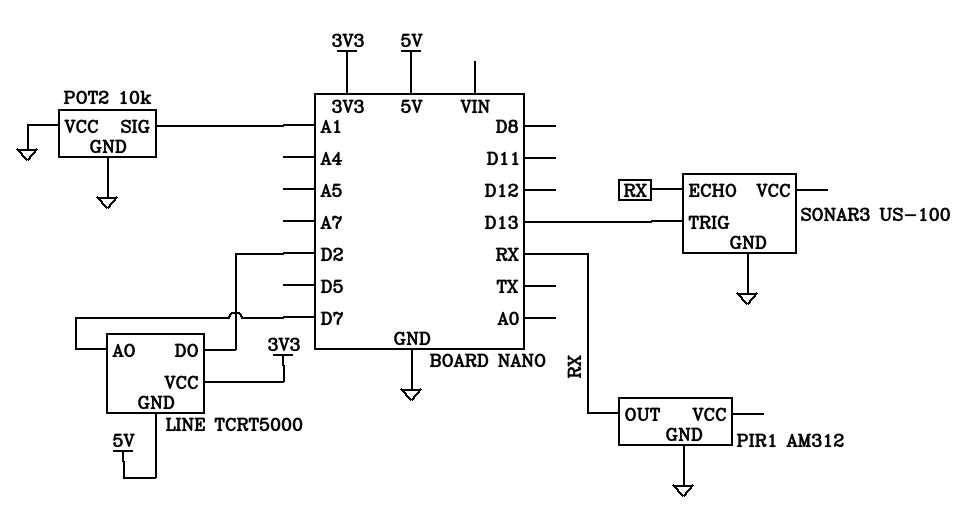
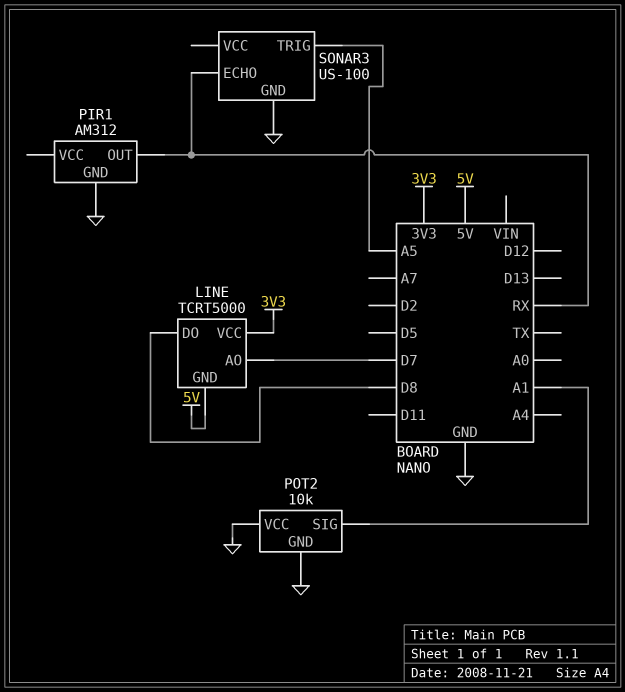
LINE pin DO: D2 -> D8
SONAR3 pin TRIG: D13 -> A5

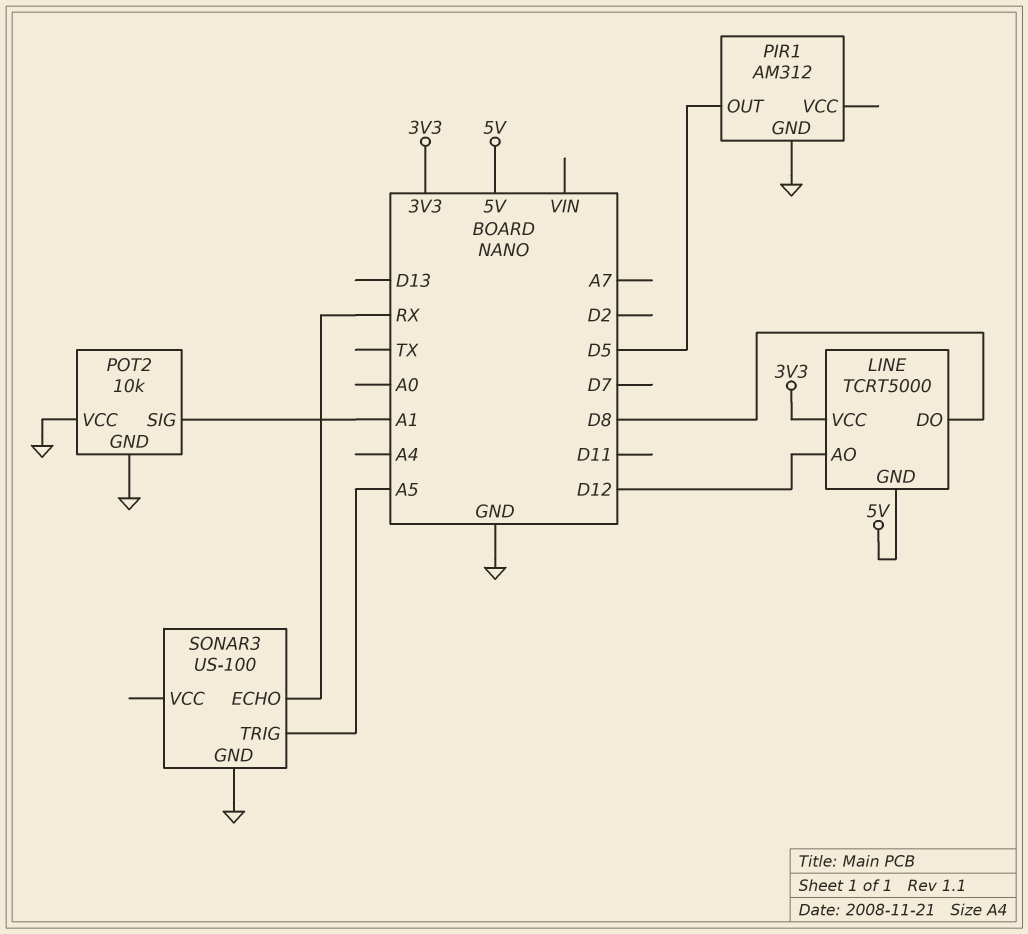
LINE pin AO: D7 -> D12
PIR1 pin OUT: RX -> D5

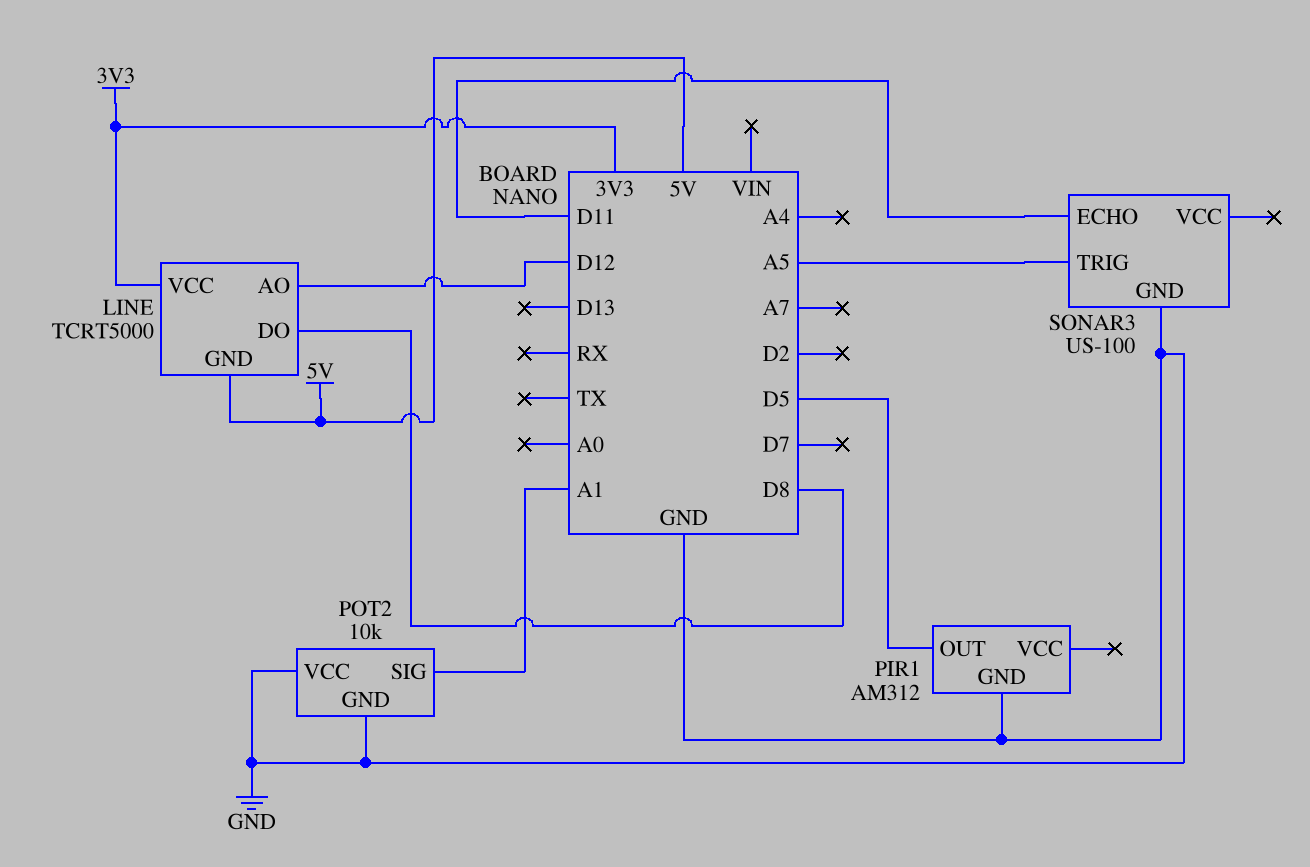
SONAR3 pin ECHO: RX -> D11

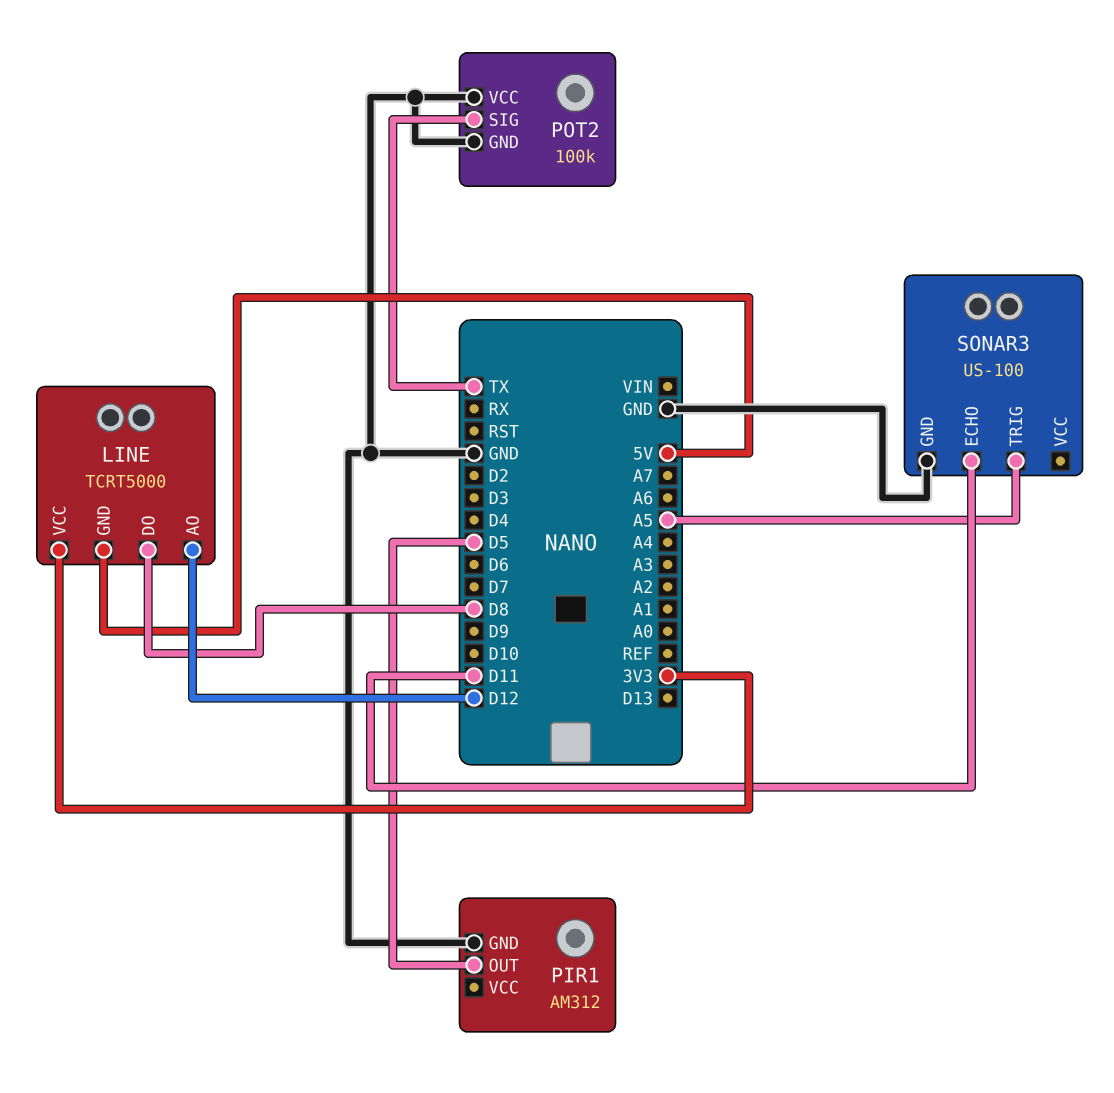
POT2: 10k -> 100k
POT2 pin SIG: A1 -> TX

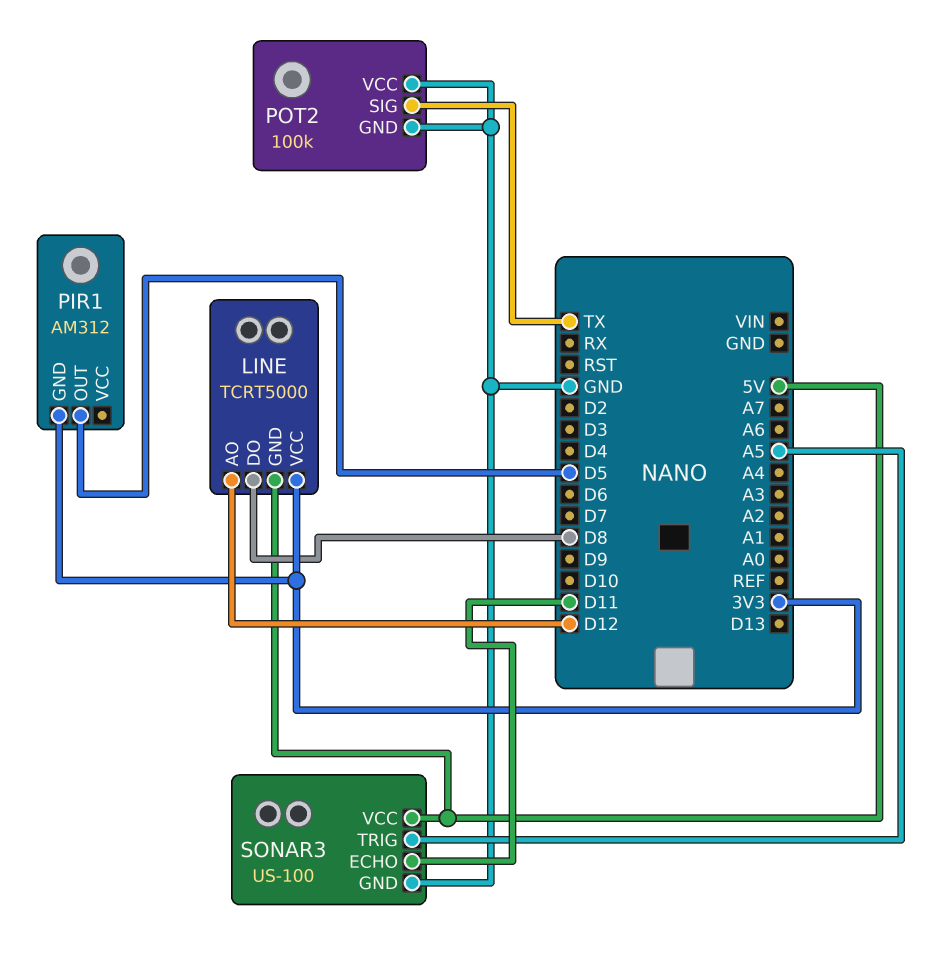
PIR1 pin GND: GND -> 3V3
SONAR3 pin VCC: none -> 5V

